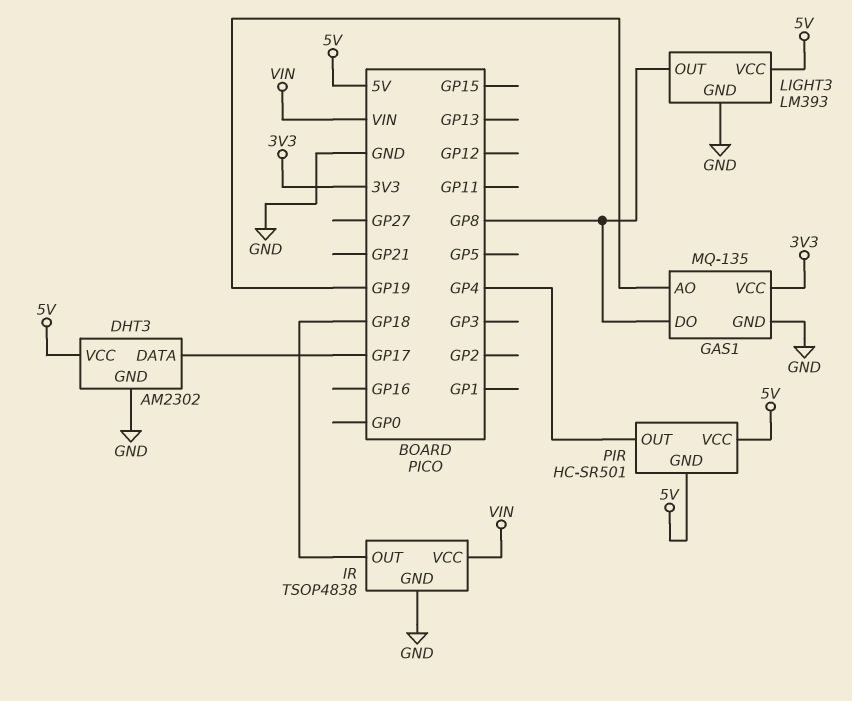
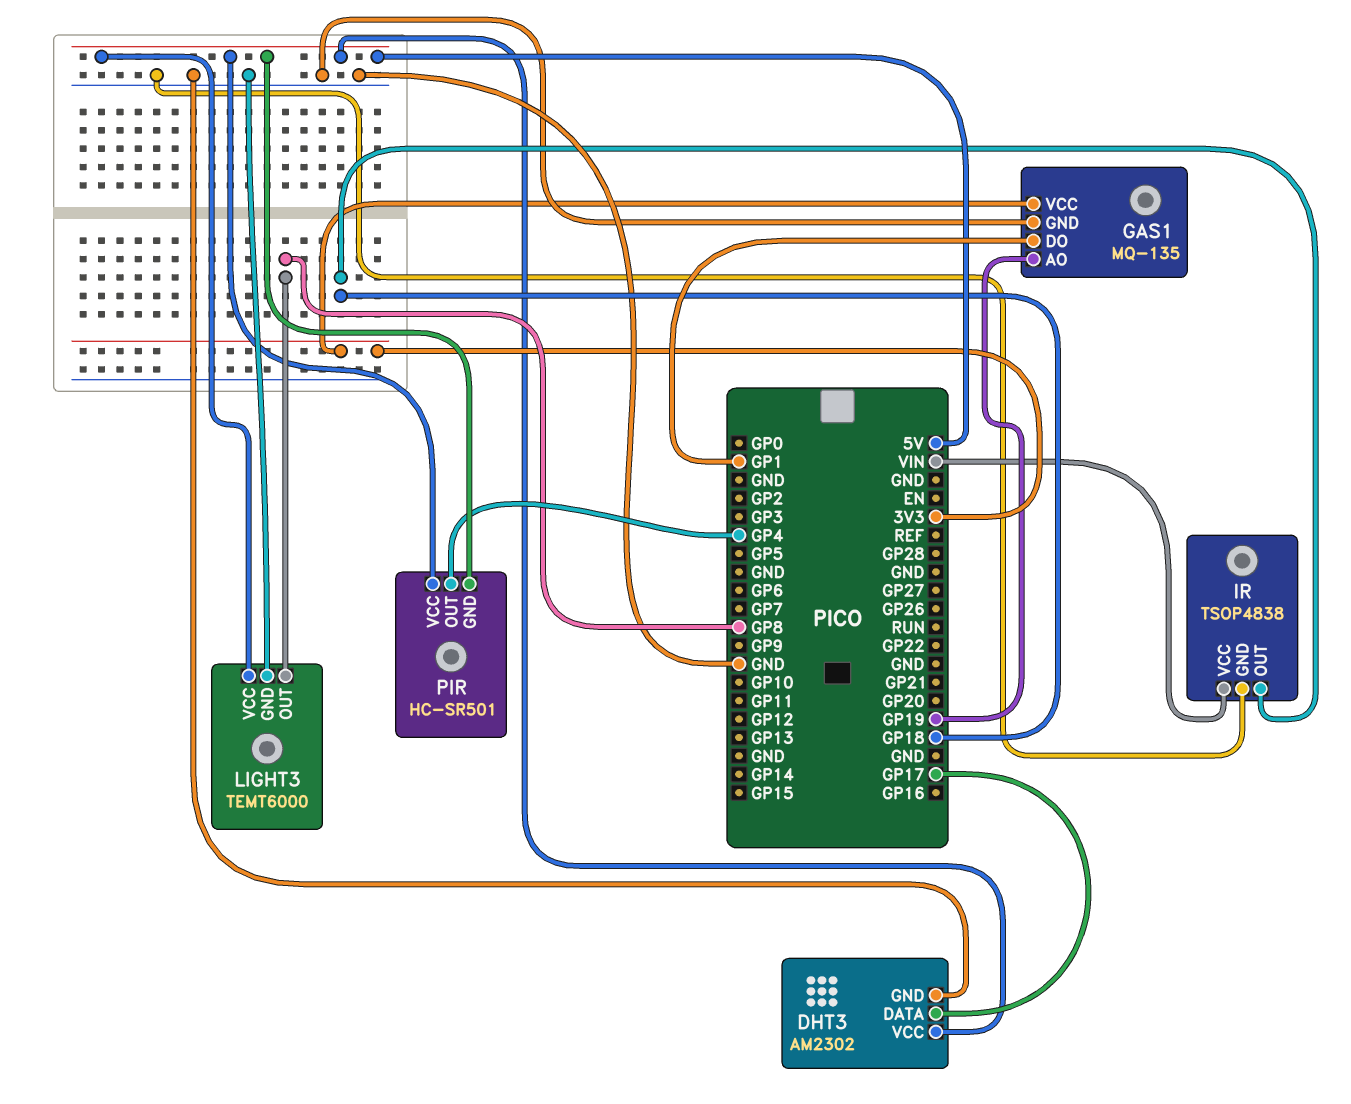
GAS1 pin DO: GP8 -> GP1
LIGHT3: LM393 -> TEMT6000

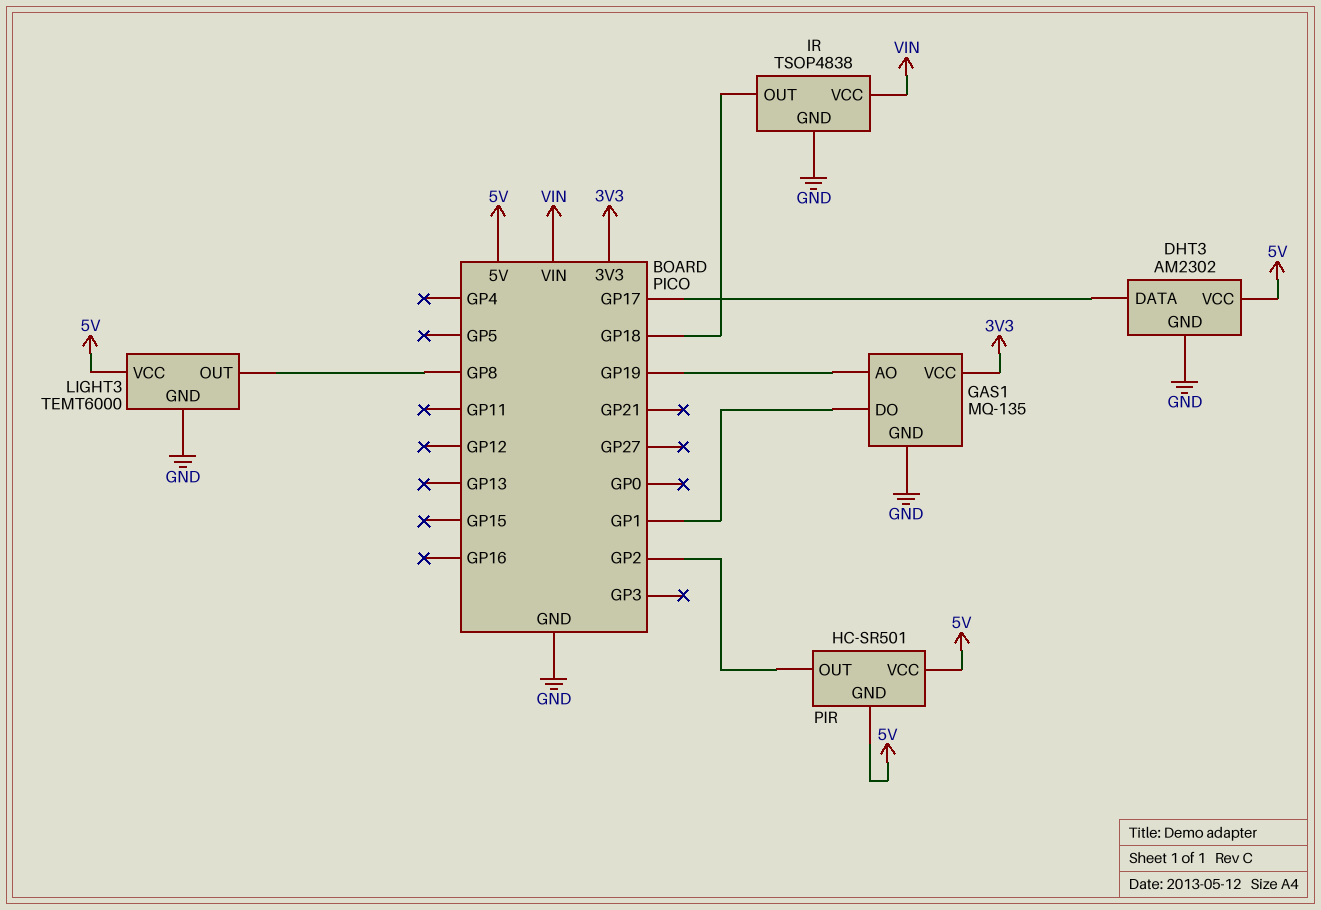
PIR pin OUT: GP4 -> GP2

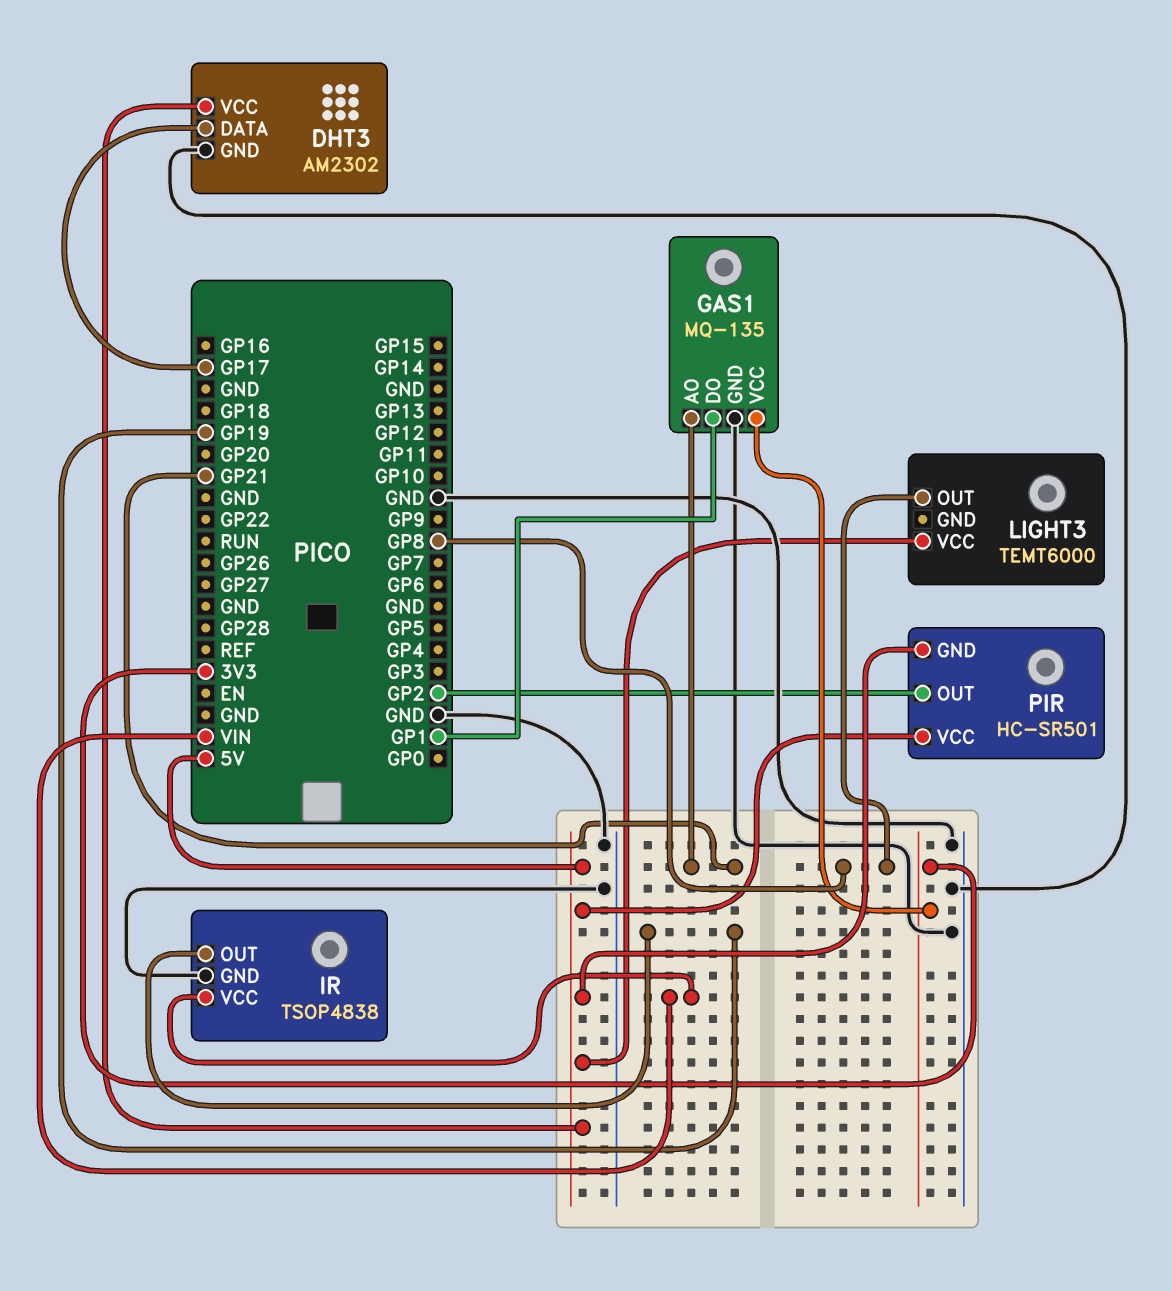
GAS1 pin AO: GP19 -> GP21
IR pin OUT: GP18 -> GP19
LIGHT3 pin GND: GND -> none

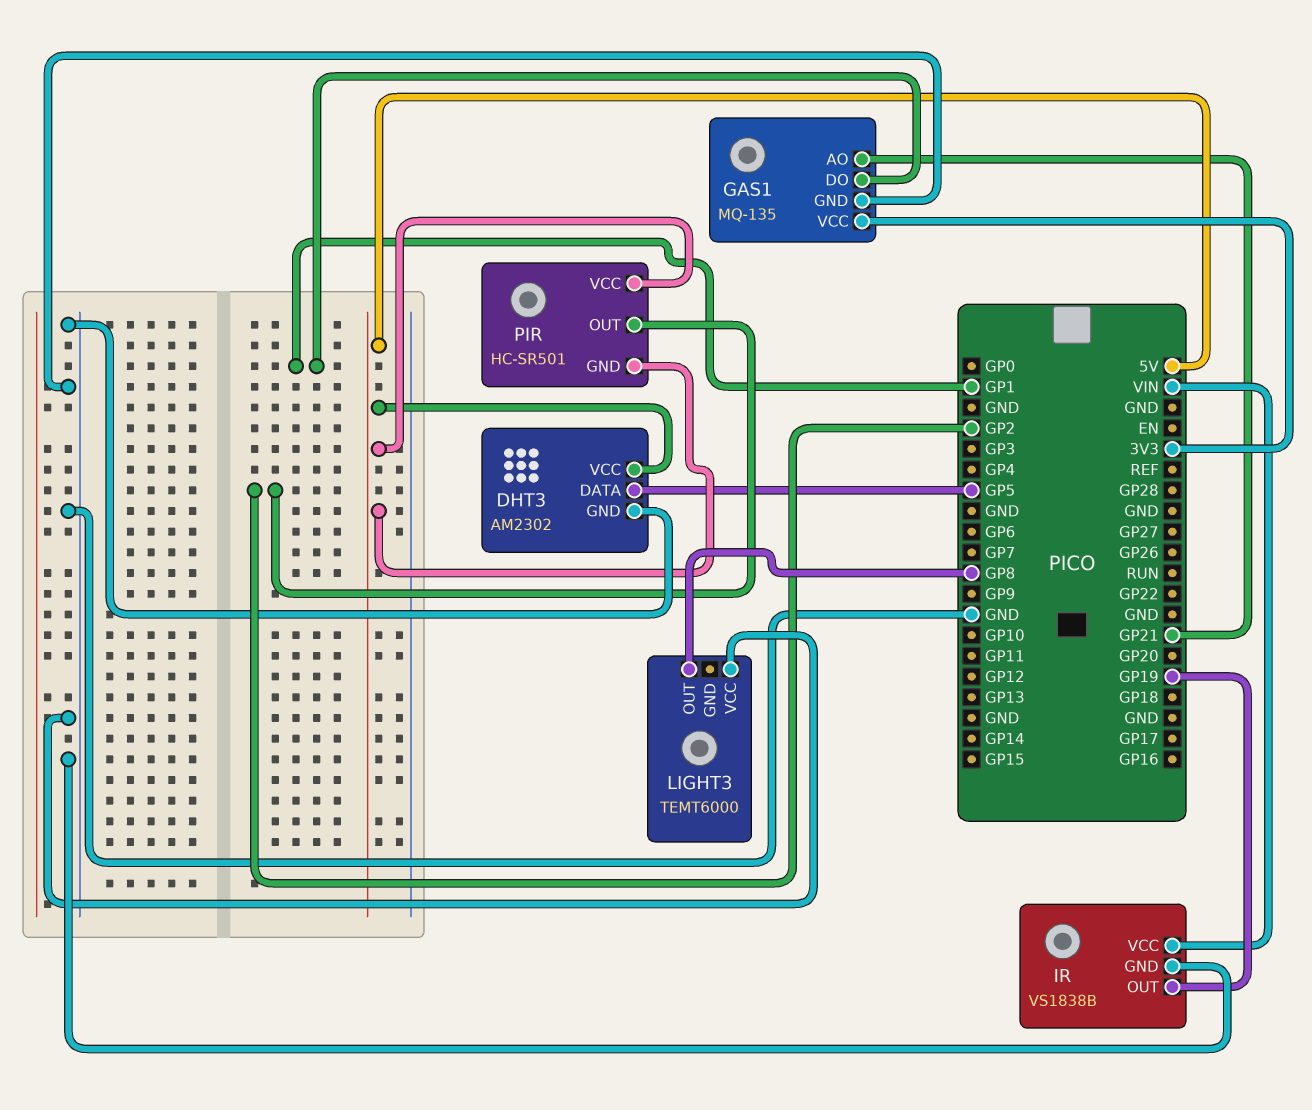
DHT3 pin DATA: GP17 -> GP5
IR: TSOP4838 -> VS1838B
LIGHT3 pin VCC: 5V -> GND

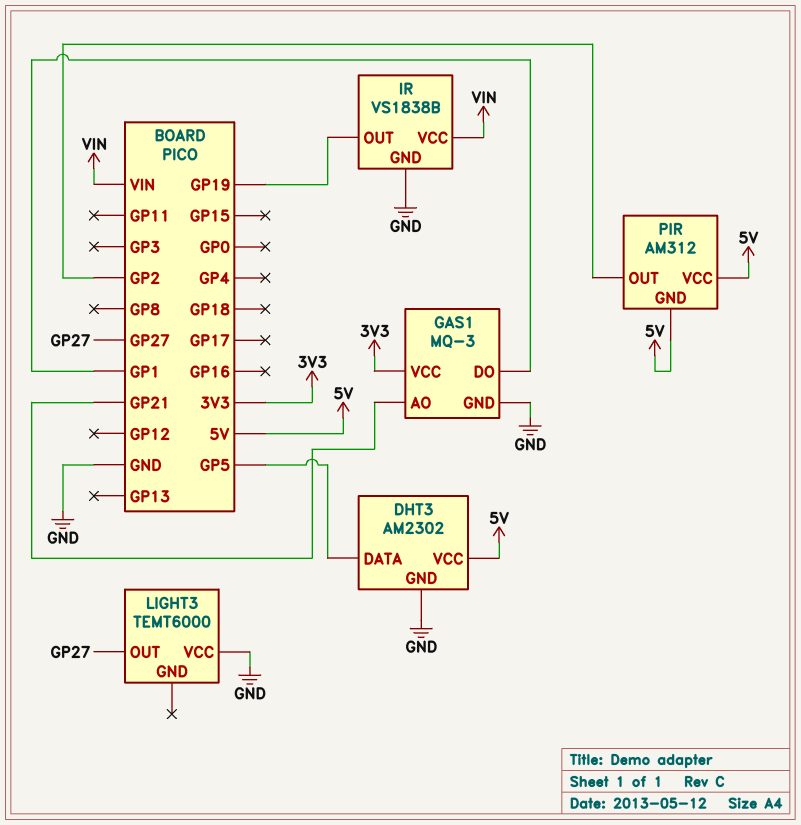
GAS1: MQ-135 -> MQ-3
LIGHT3 pin OUT: GP8 -> GP27
PIR: HC-SR501 -> AM312

